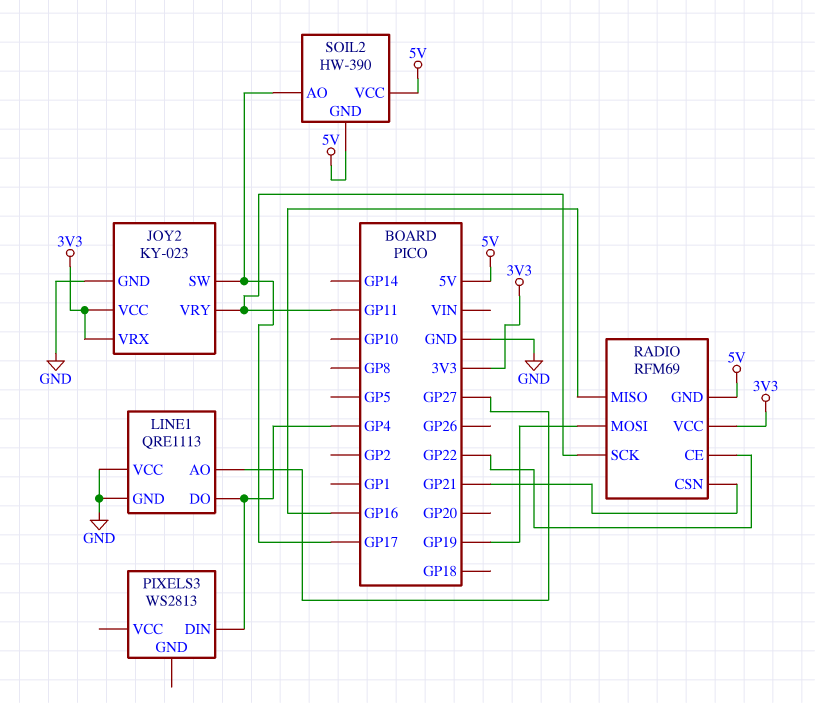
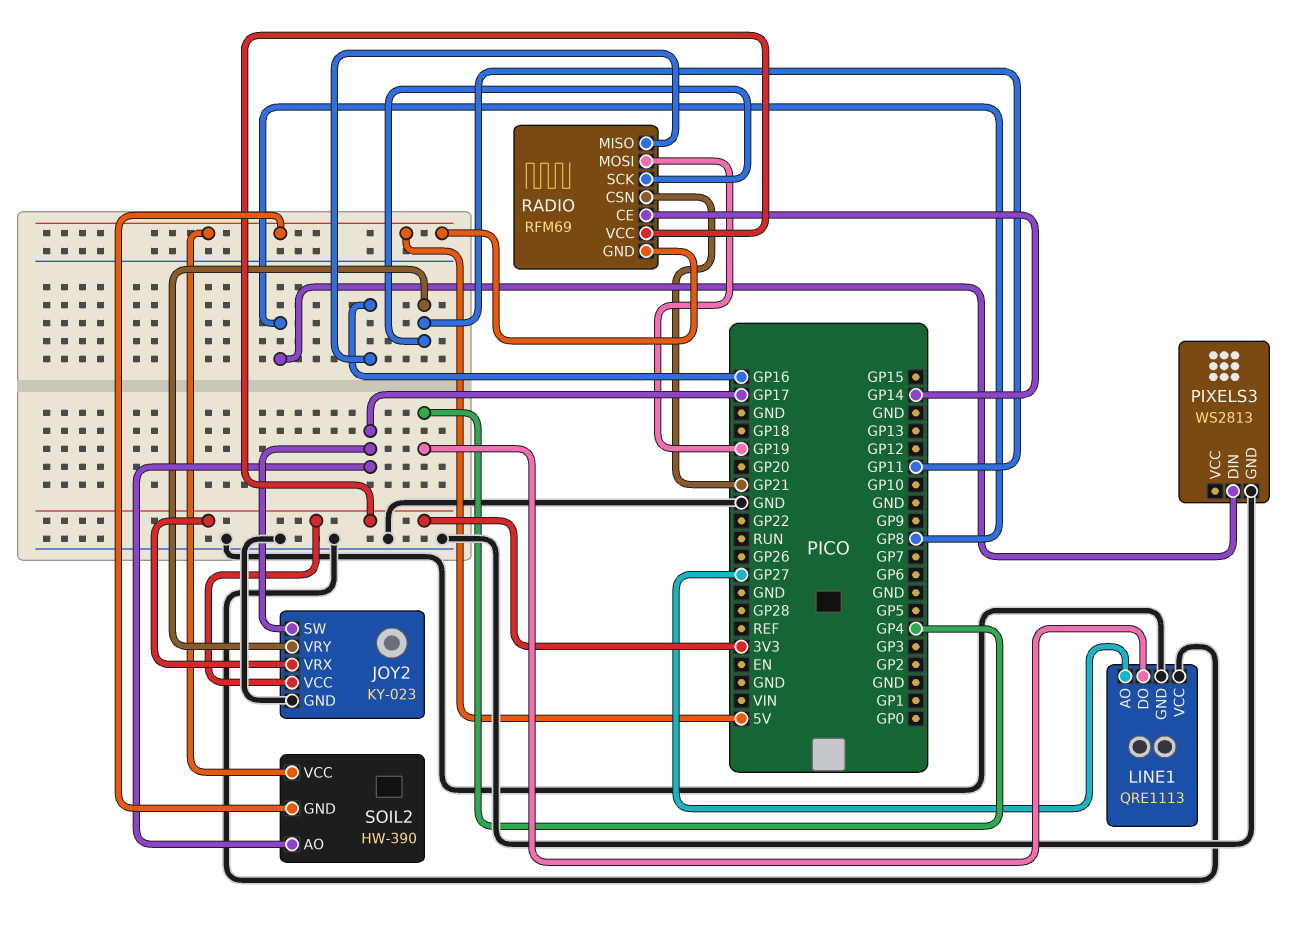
PIXELS3 pin DIN: GP4 -> GP8
PIXELS3 pin GND: none -> GND
RADIO pin CE: GP22 -> GP14

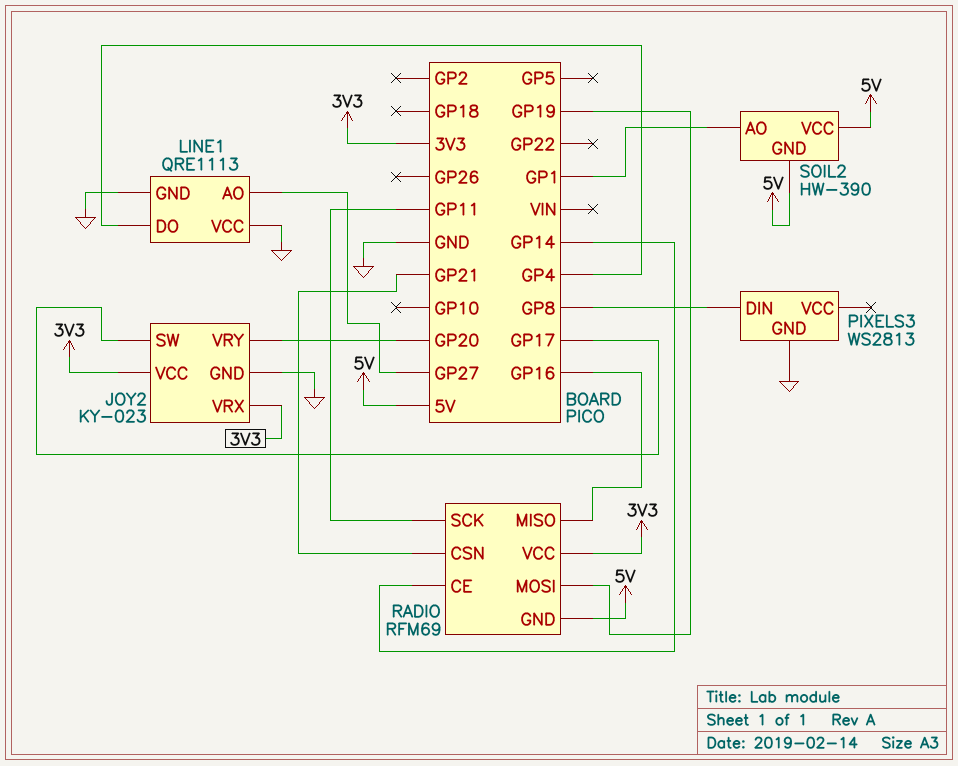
JOY2 pin VRY: GP11 -> GP20
SOIL2 pin AO: GP17 -> GP1

